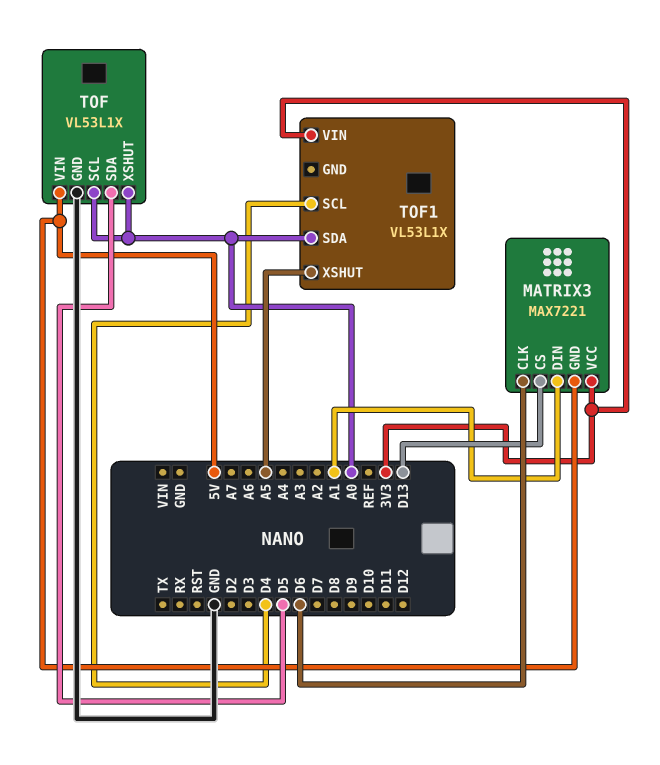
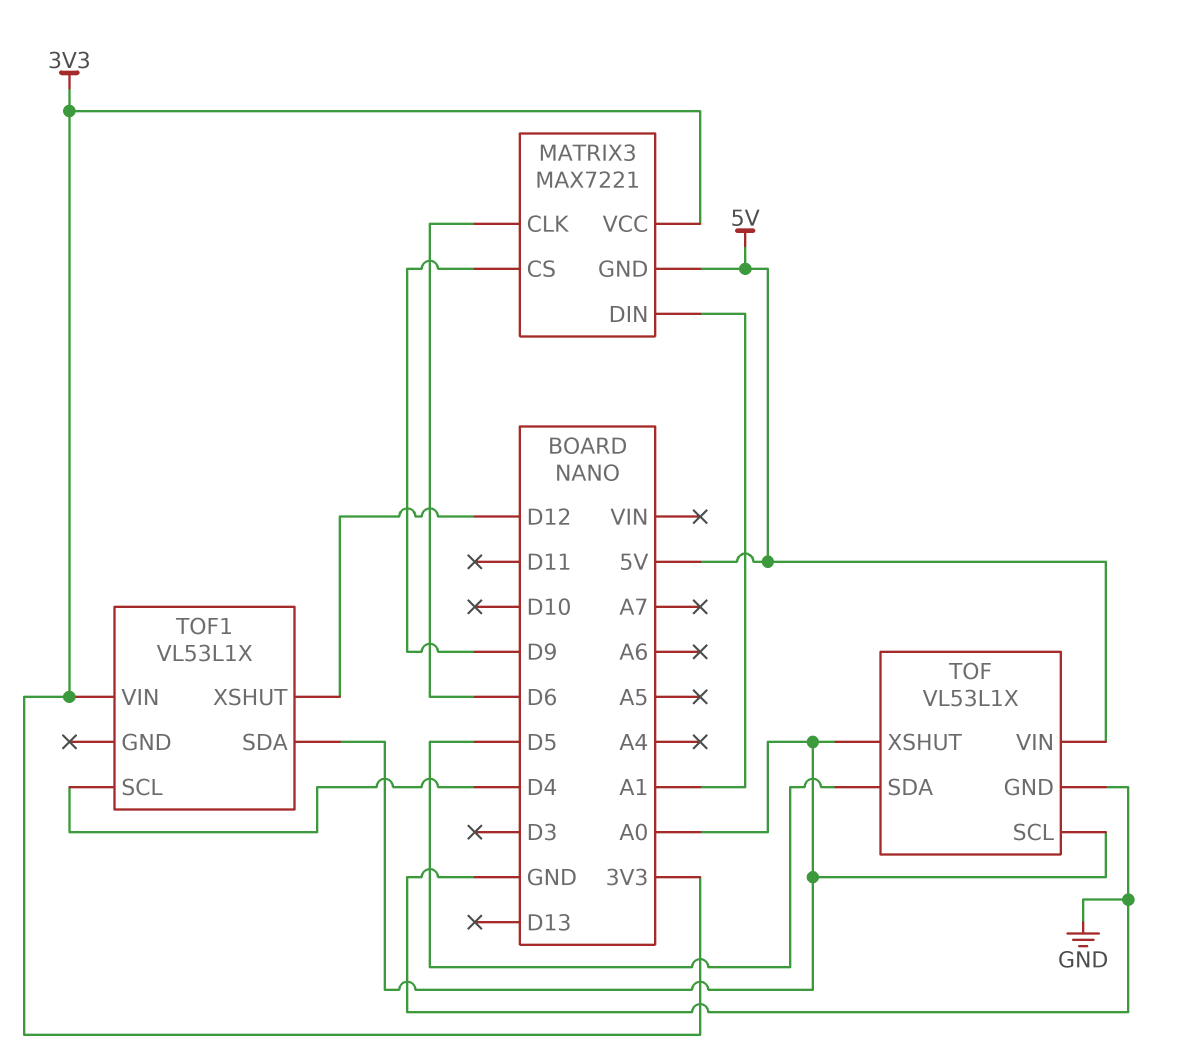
MATRIX3 pin CS: D13 -> D9
TOF1 pin XSHUT: A5 -> D12

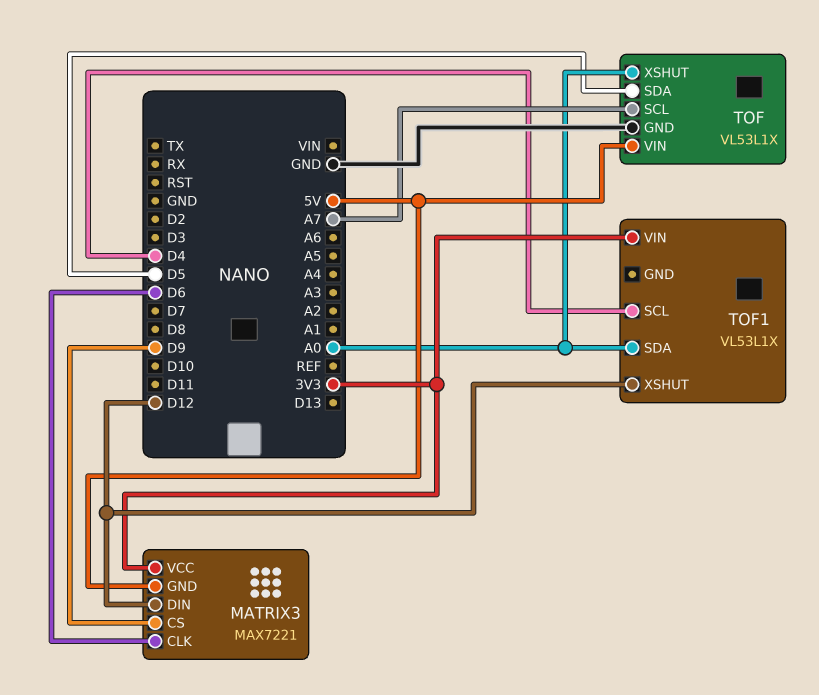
MATRIX3 pin DIN: A1 -> D12
TOF pin SCL: A0 -> A7

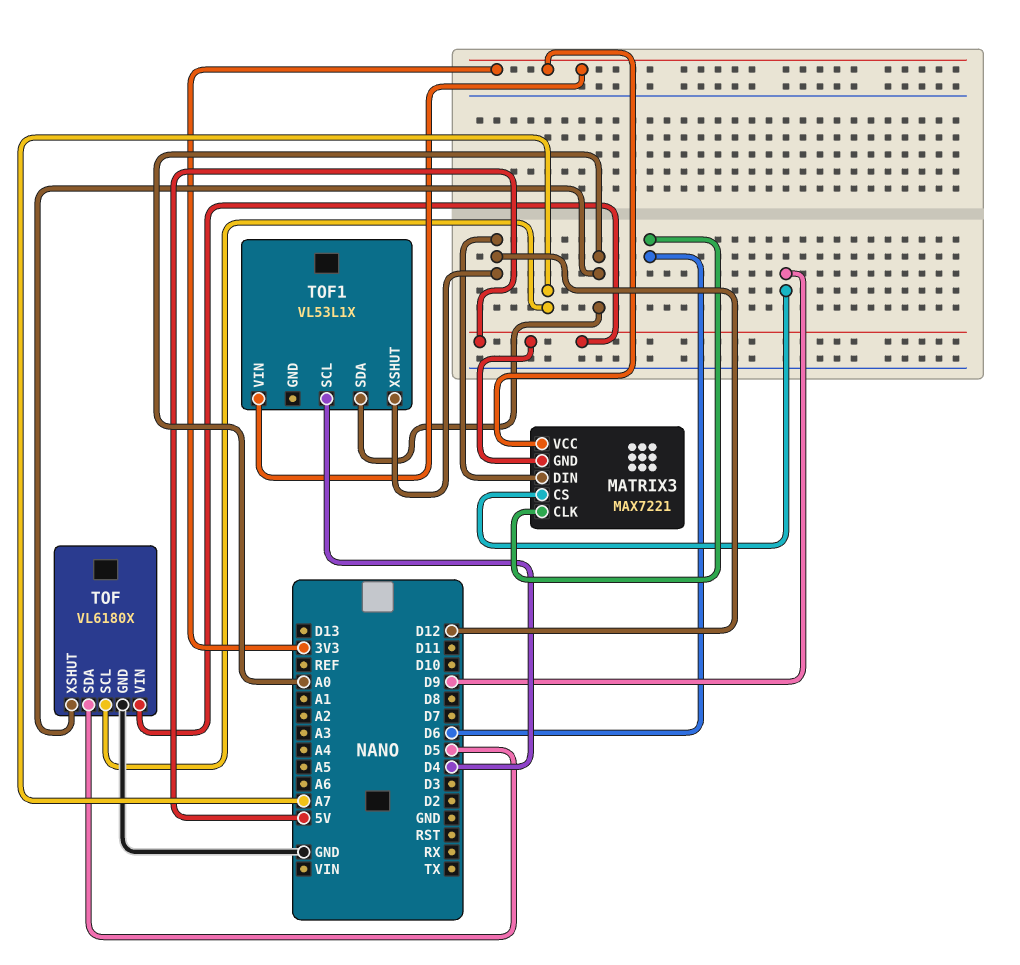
TOF: VL53L1X -> VL6180X

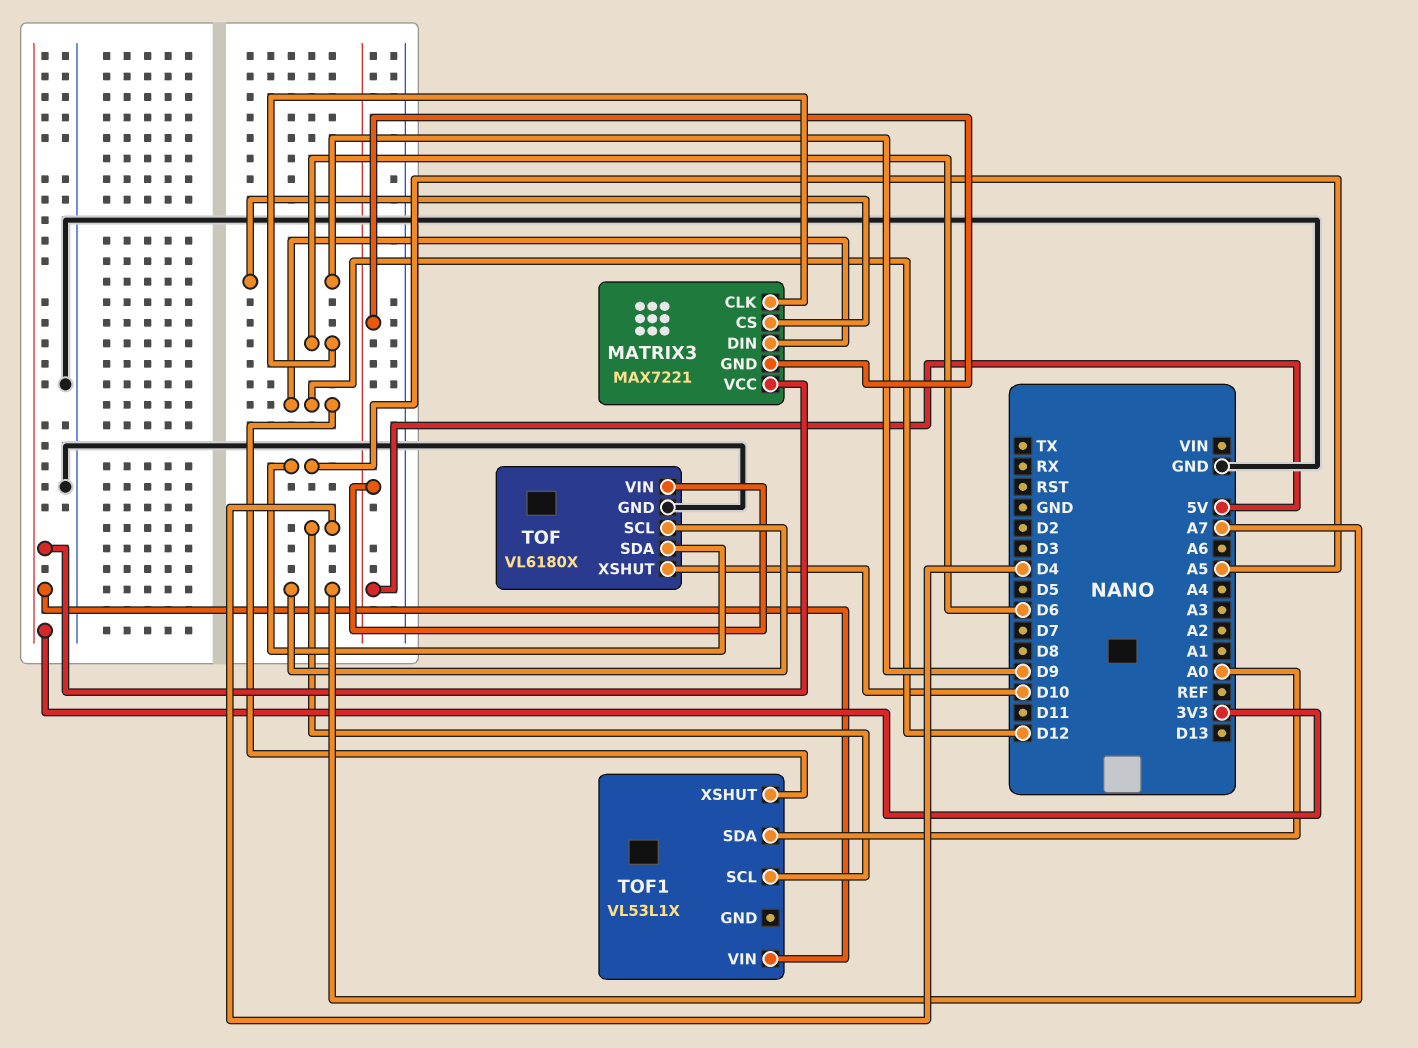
TOF pin SDA: D5 -> A5
TOF pin XSHUT: A0 -> D10

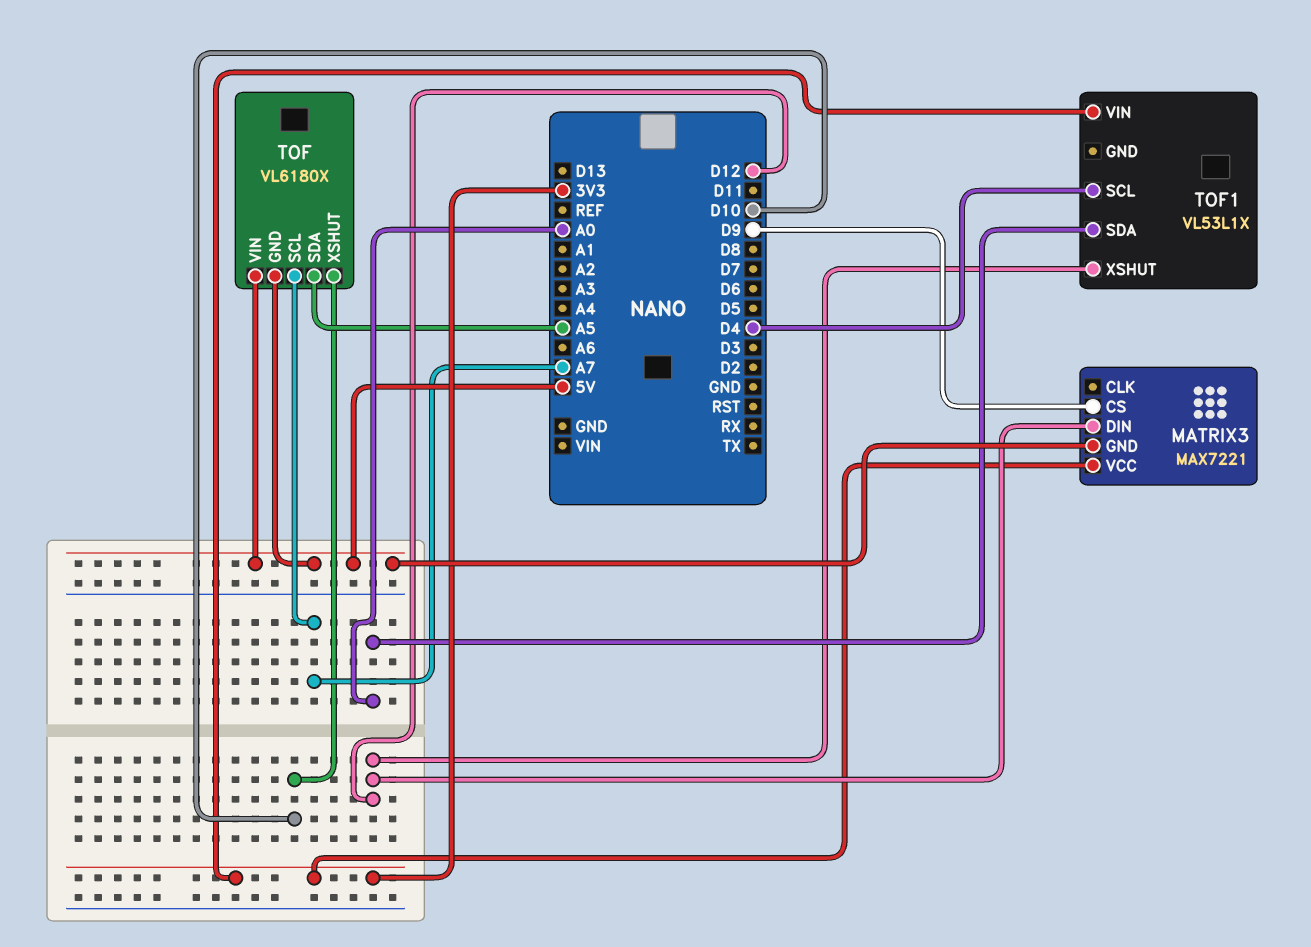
MATRIX3 pin CLK: D6 -> none
TOF pin GND: GND -> 5V

